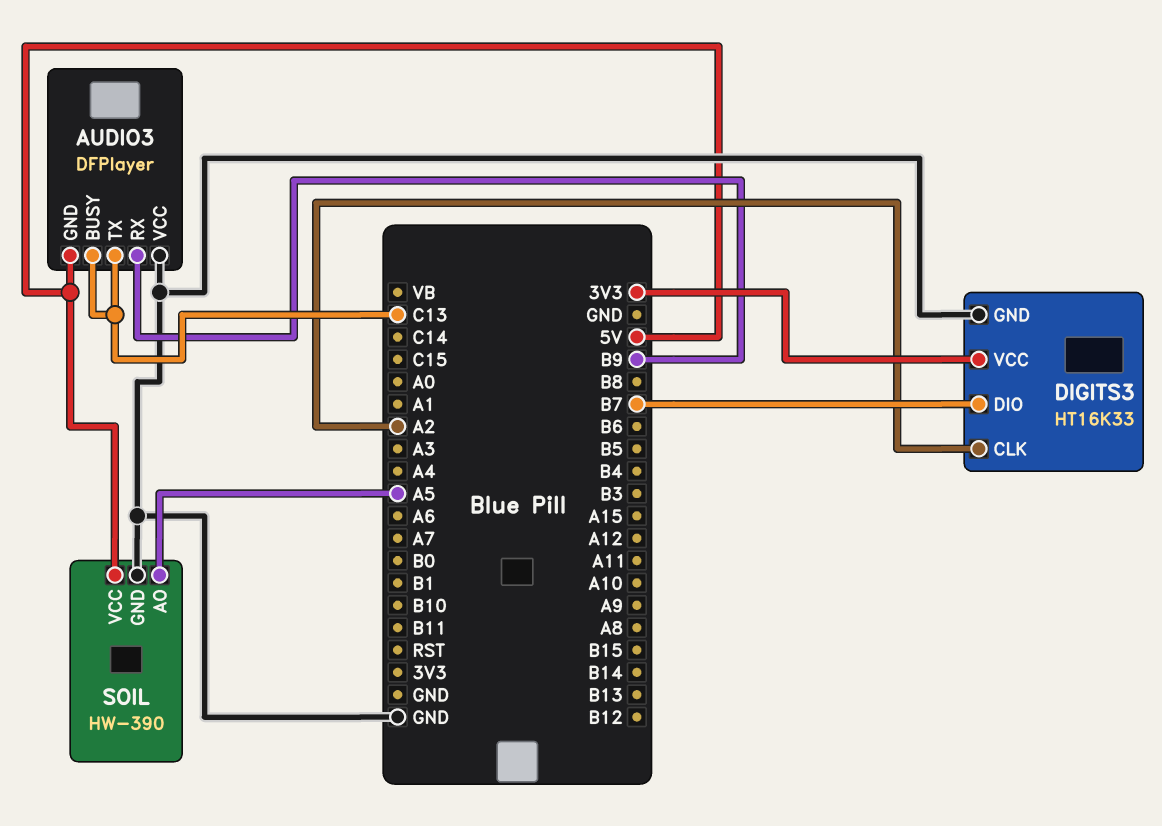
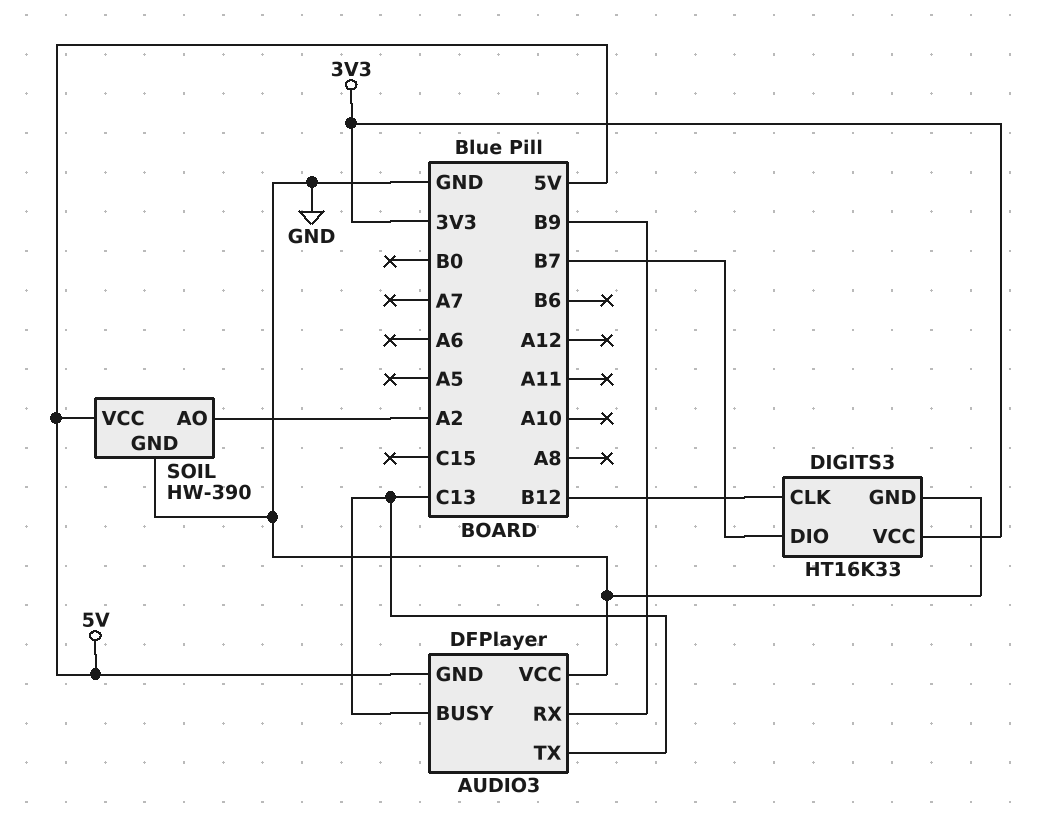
DIGITS3 pin CLK: A2 -> B12
SOIL pin AO: A5 -> A2

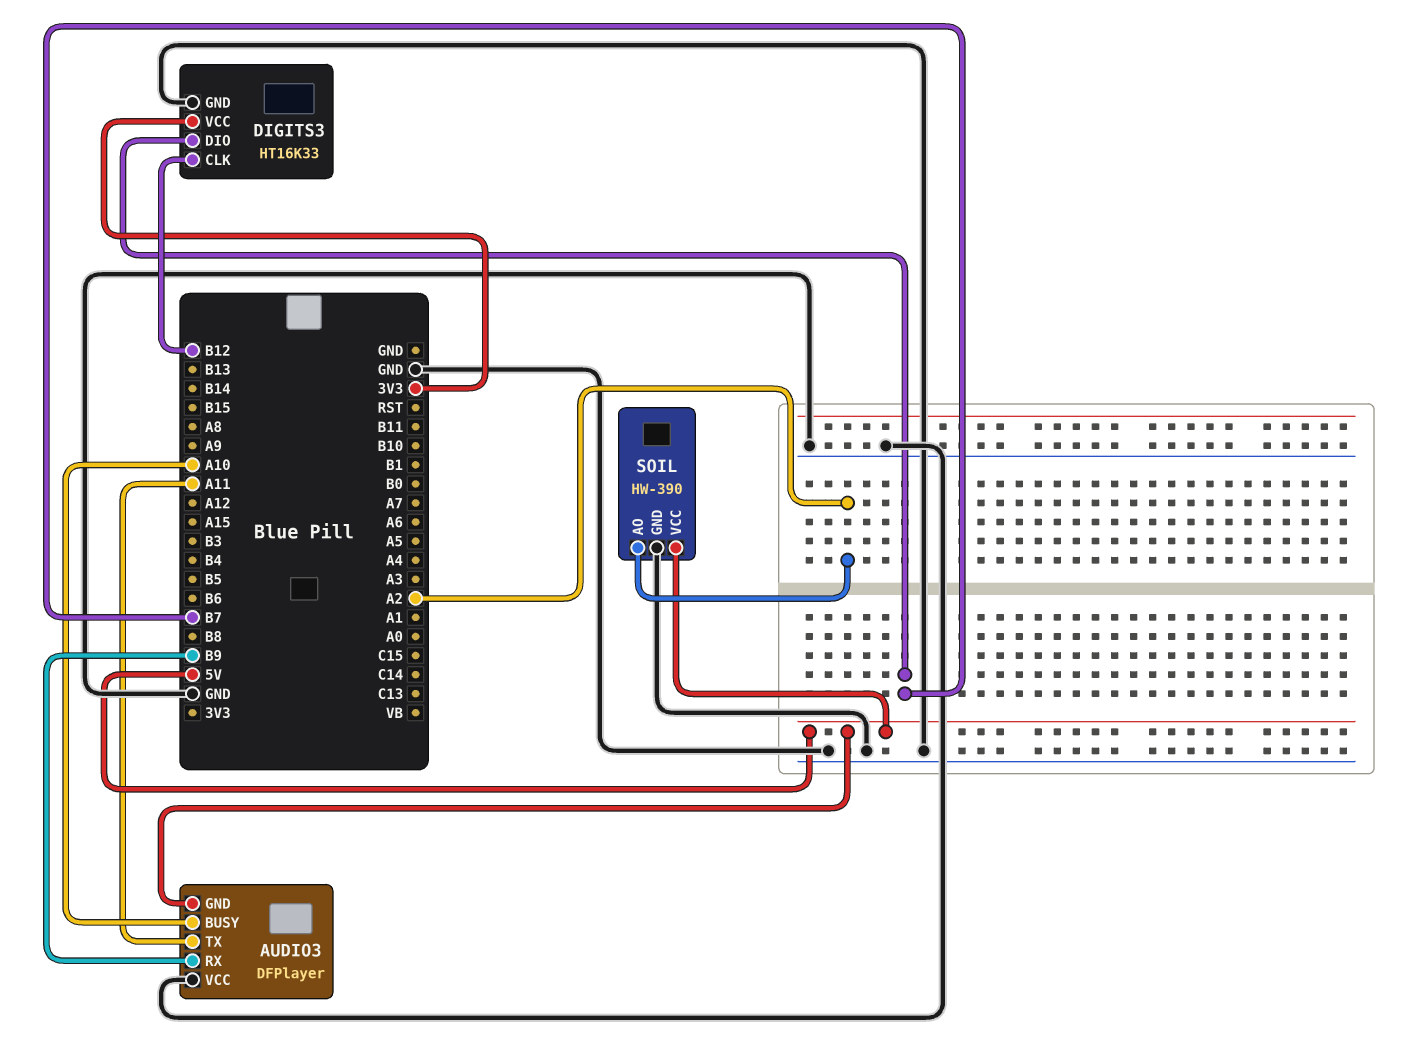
AUDIO3 pin BUSY: C13 -> A10
AUDIO3 pin TX: C13 -> A11

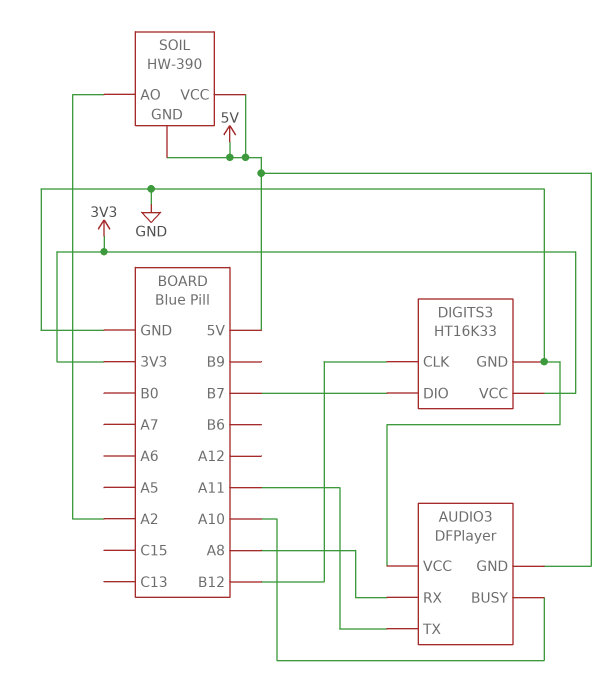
AUDIO3 pin RX: B9 -> A8
SOIL pin GND: GND -> 5V

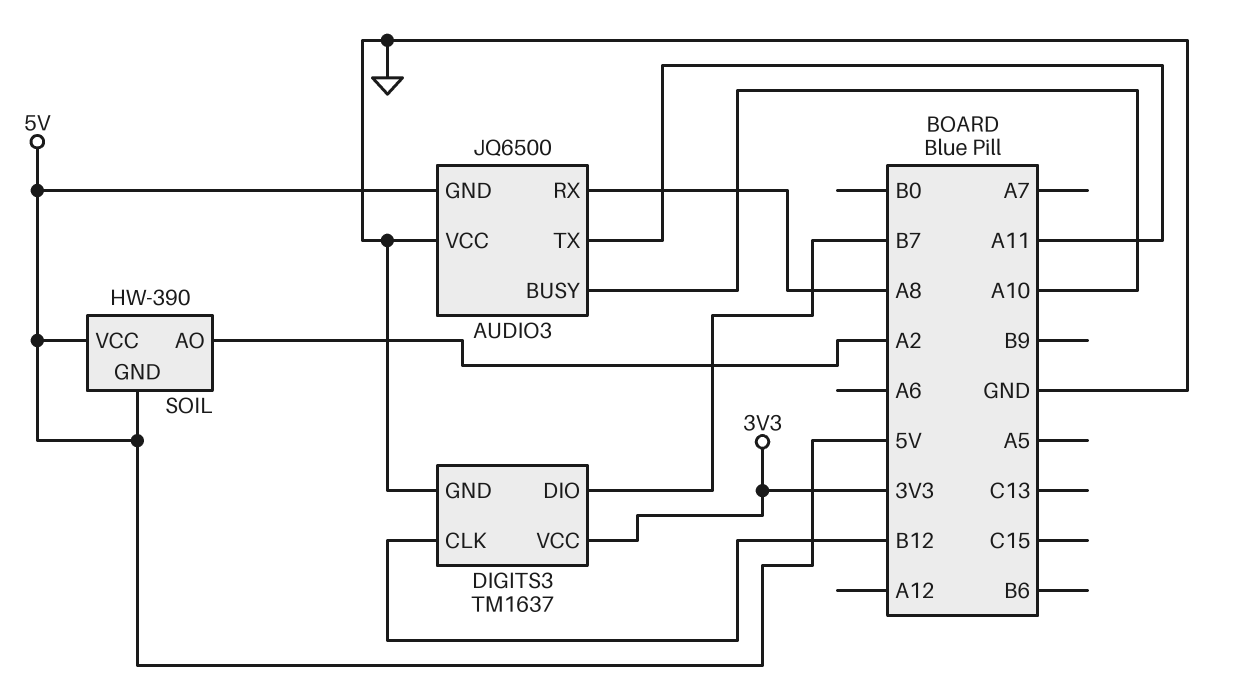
AUDIO3: DFPlayer -> JQ6500
DIGITS3: HT16K33 -> TM1637

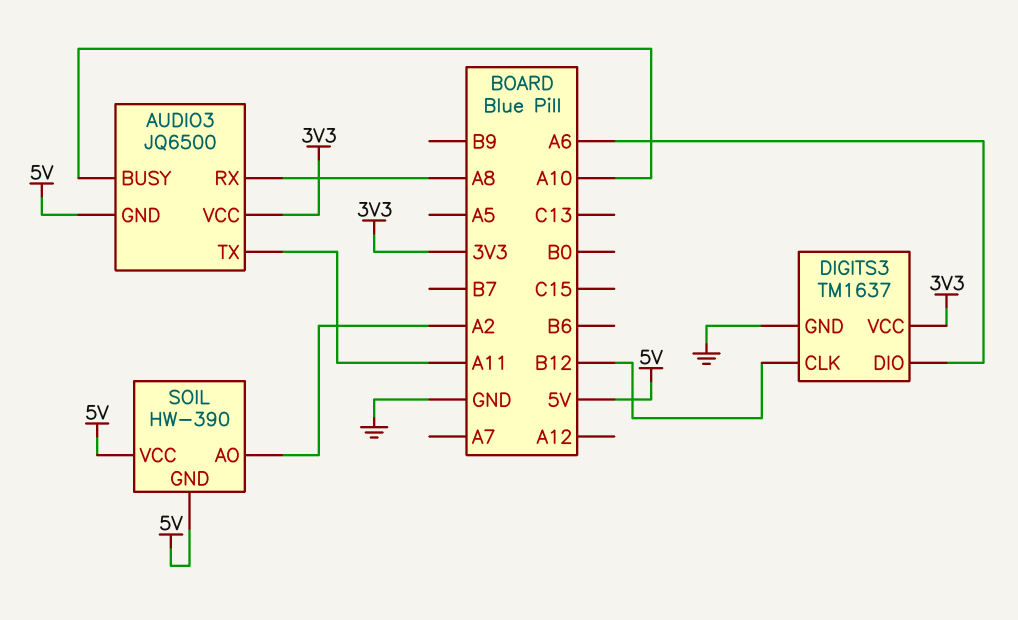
AUDIO3 pin VCC: GND -> 3V3
DIGITS3 pin DIO: B7 -> A6

